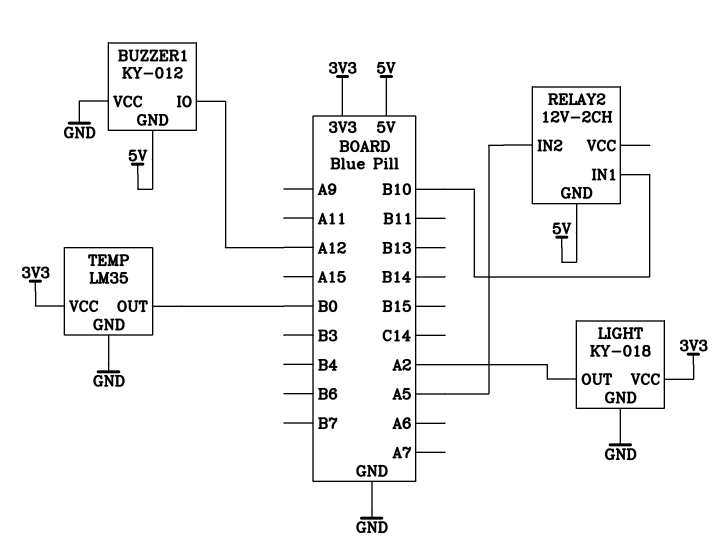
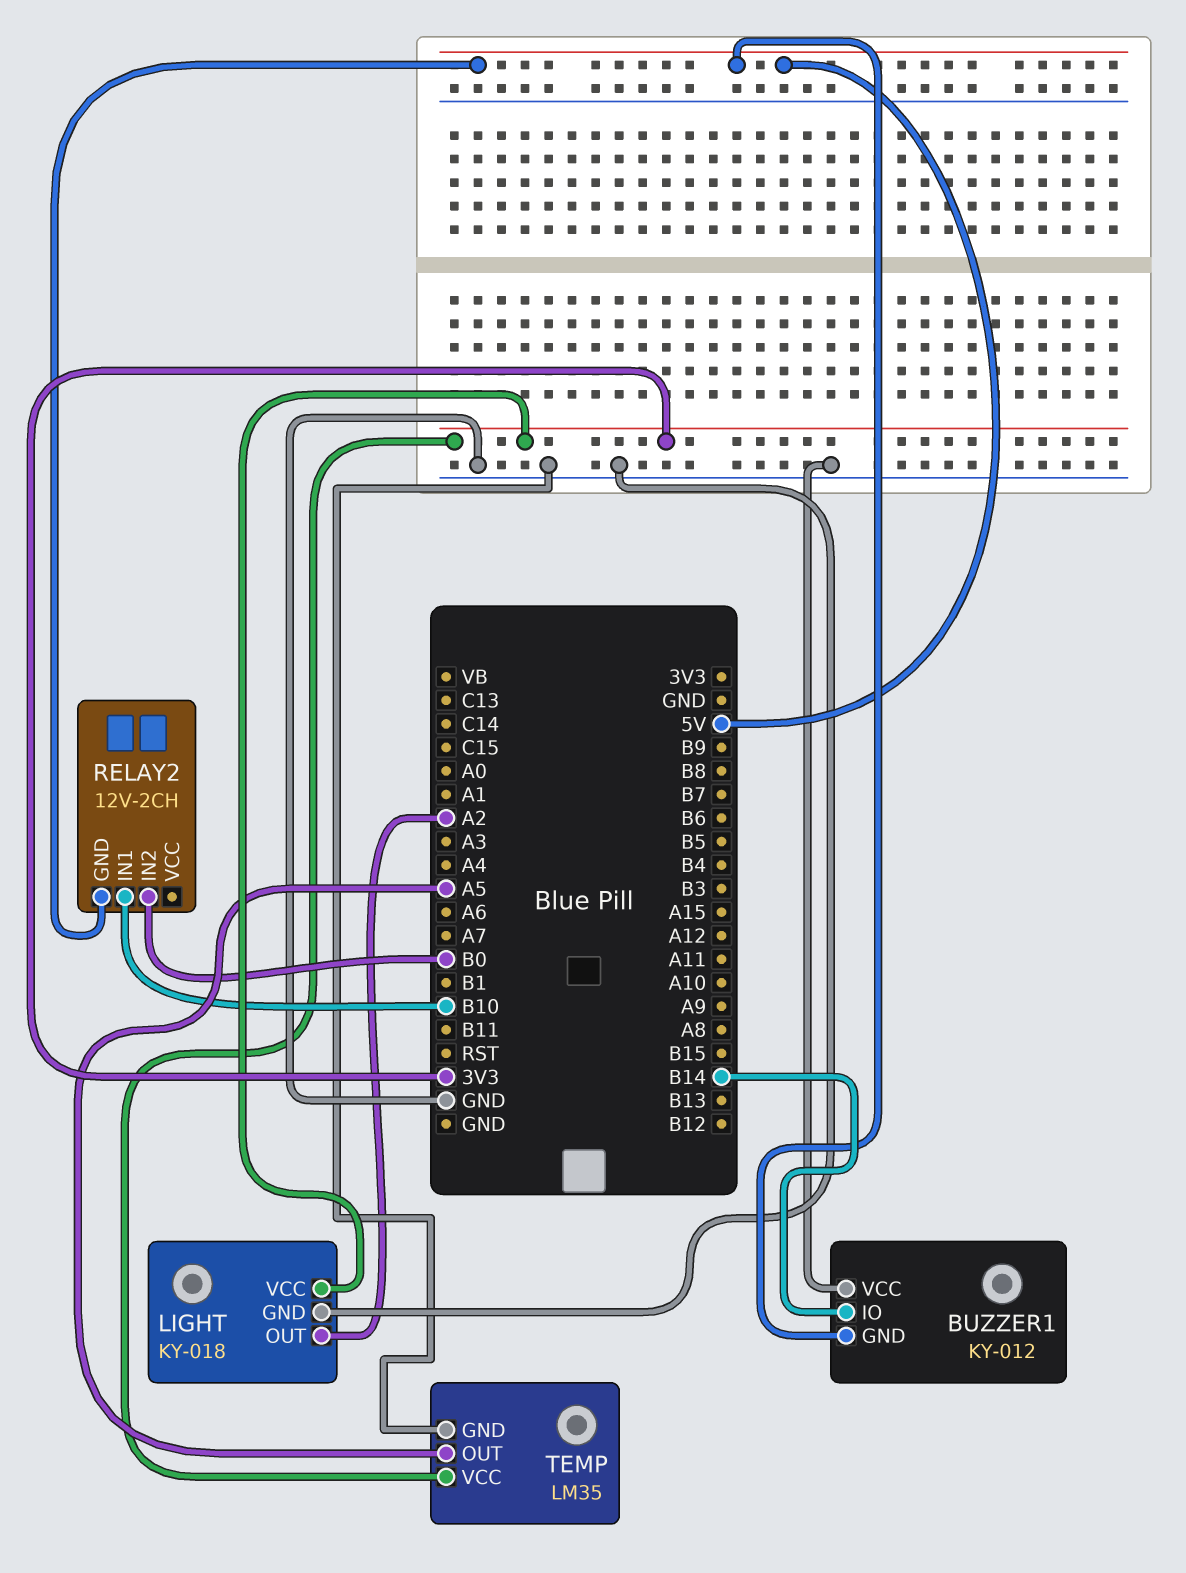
BUZZER1 pin IO: A12 -> B14
RELAY2 pin IN2: A5 -> B0
TEMP pin OUT: B0 -> A5

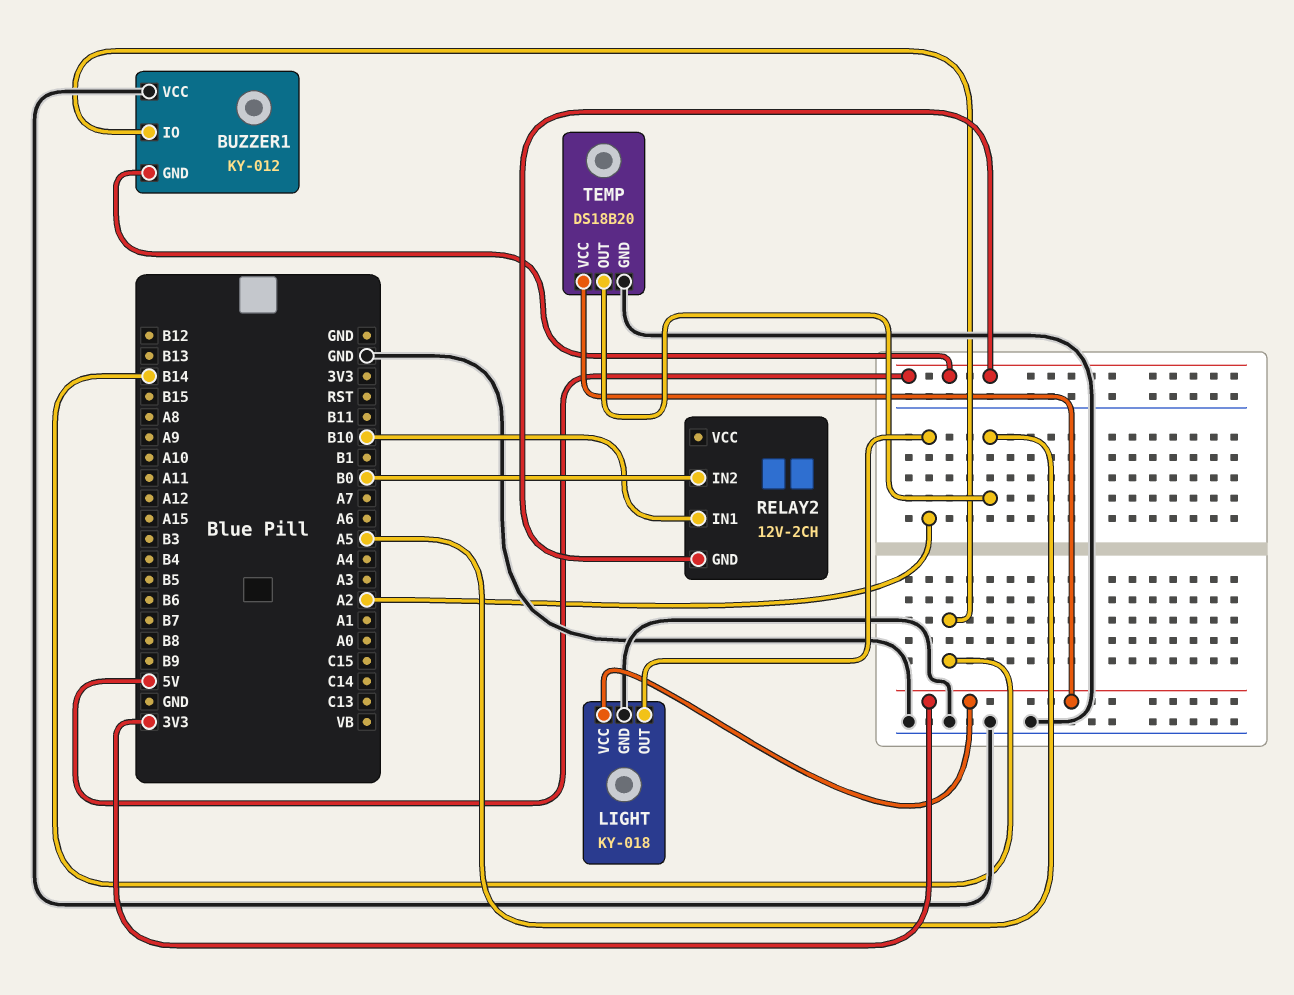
TEMP: LM35 -> DS18B20

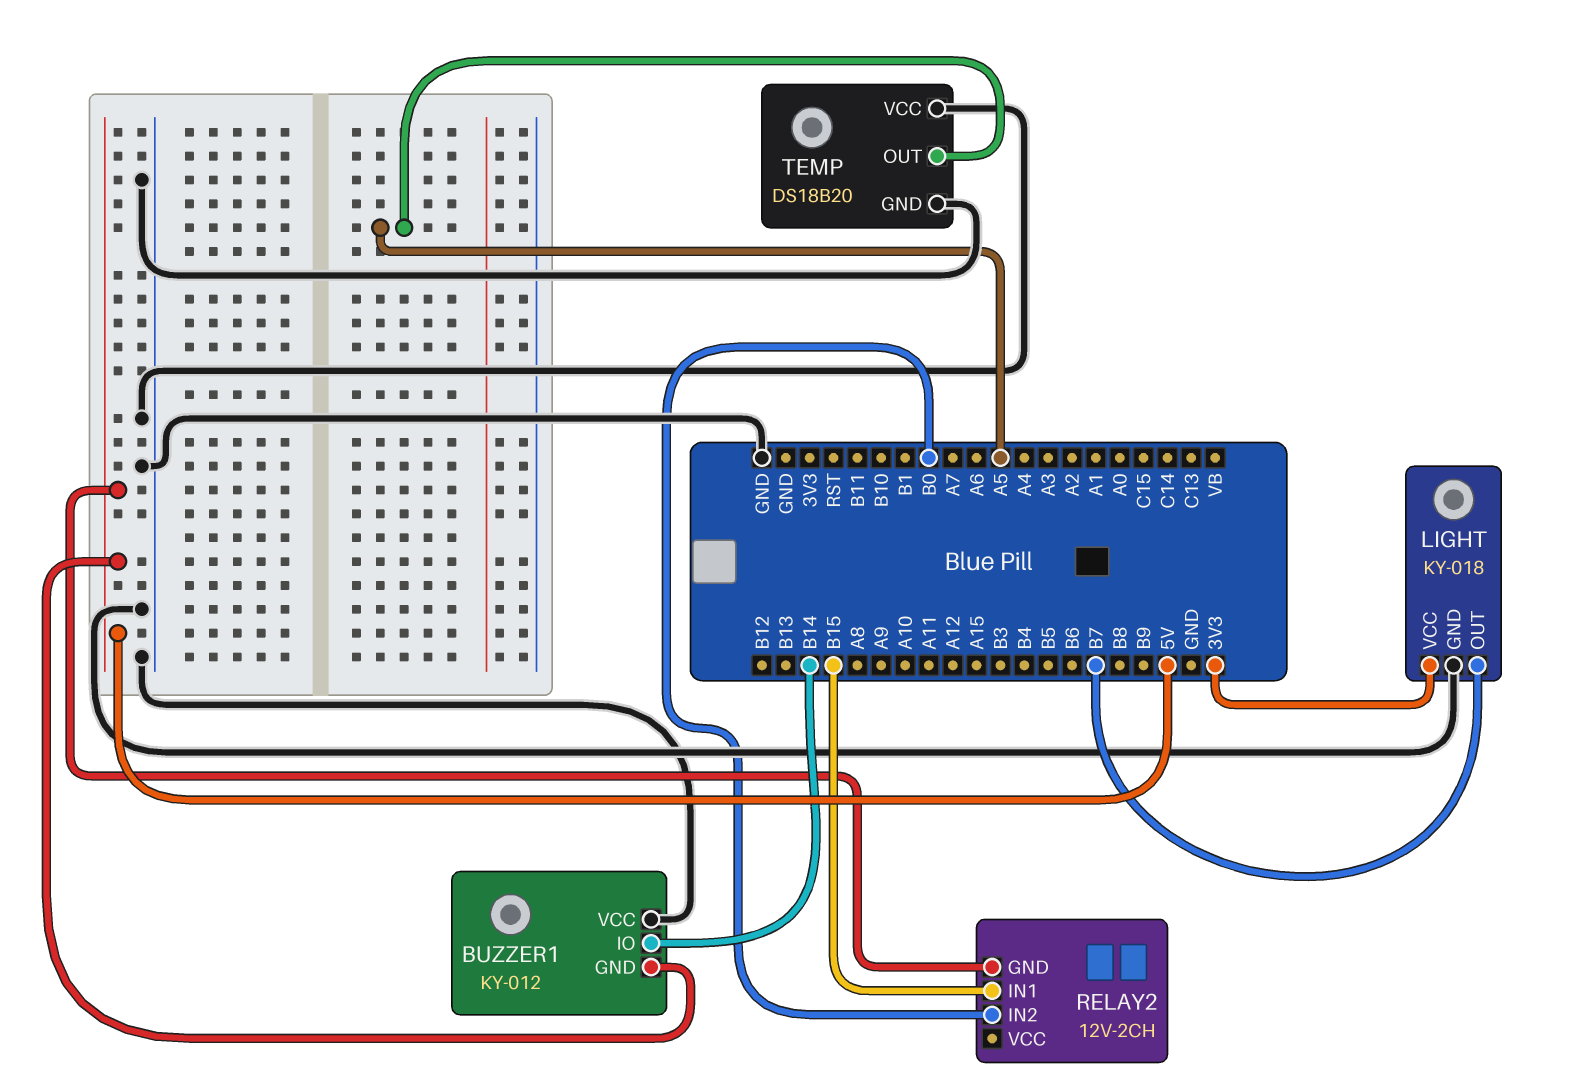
LIGHT pin OUT: A2 -> B7
RELAY2 pin IN1: B10 -> B15
TEMP pin VCC: 3V3 -> GND

